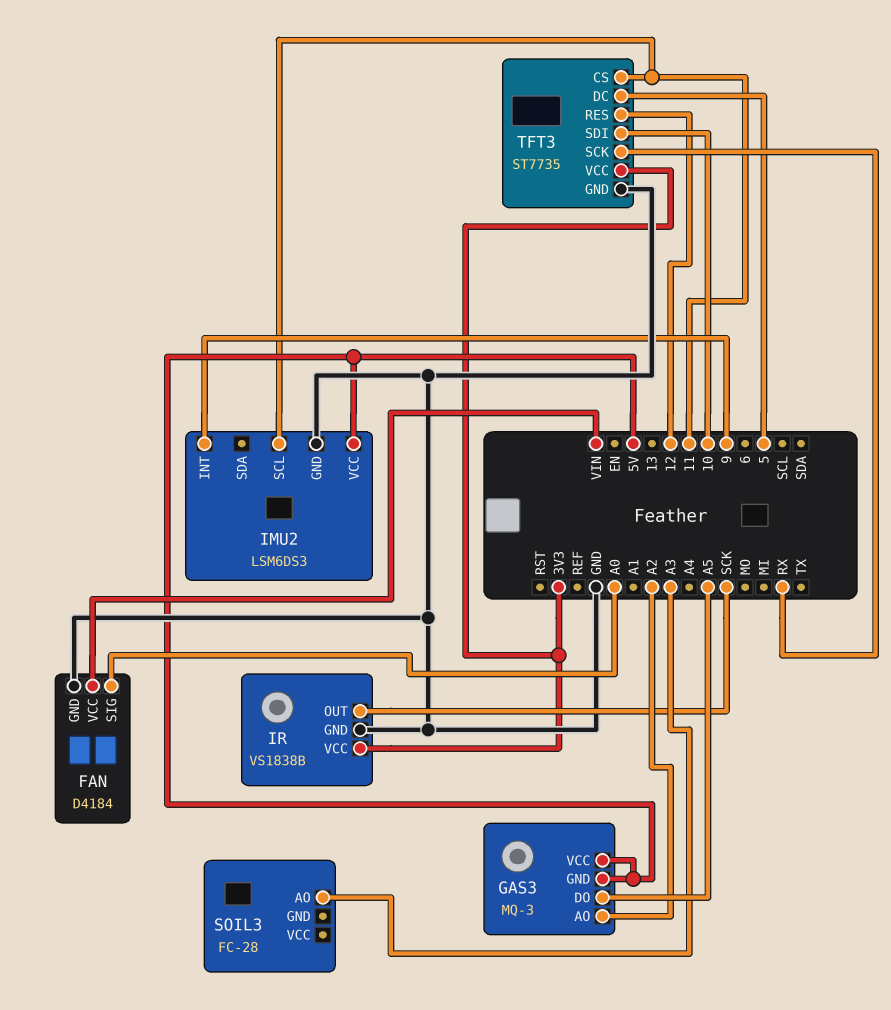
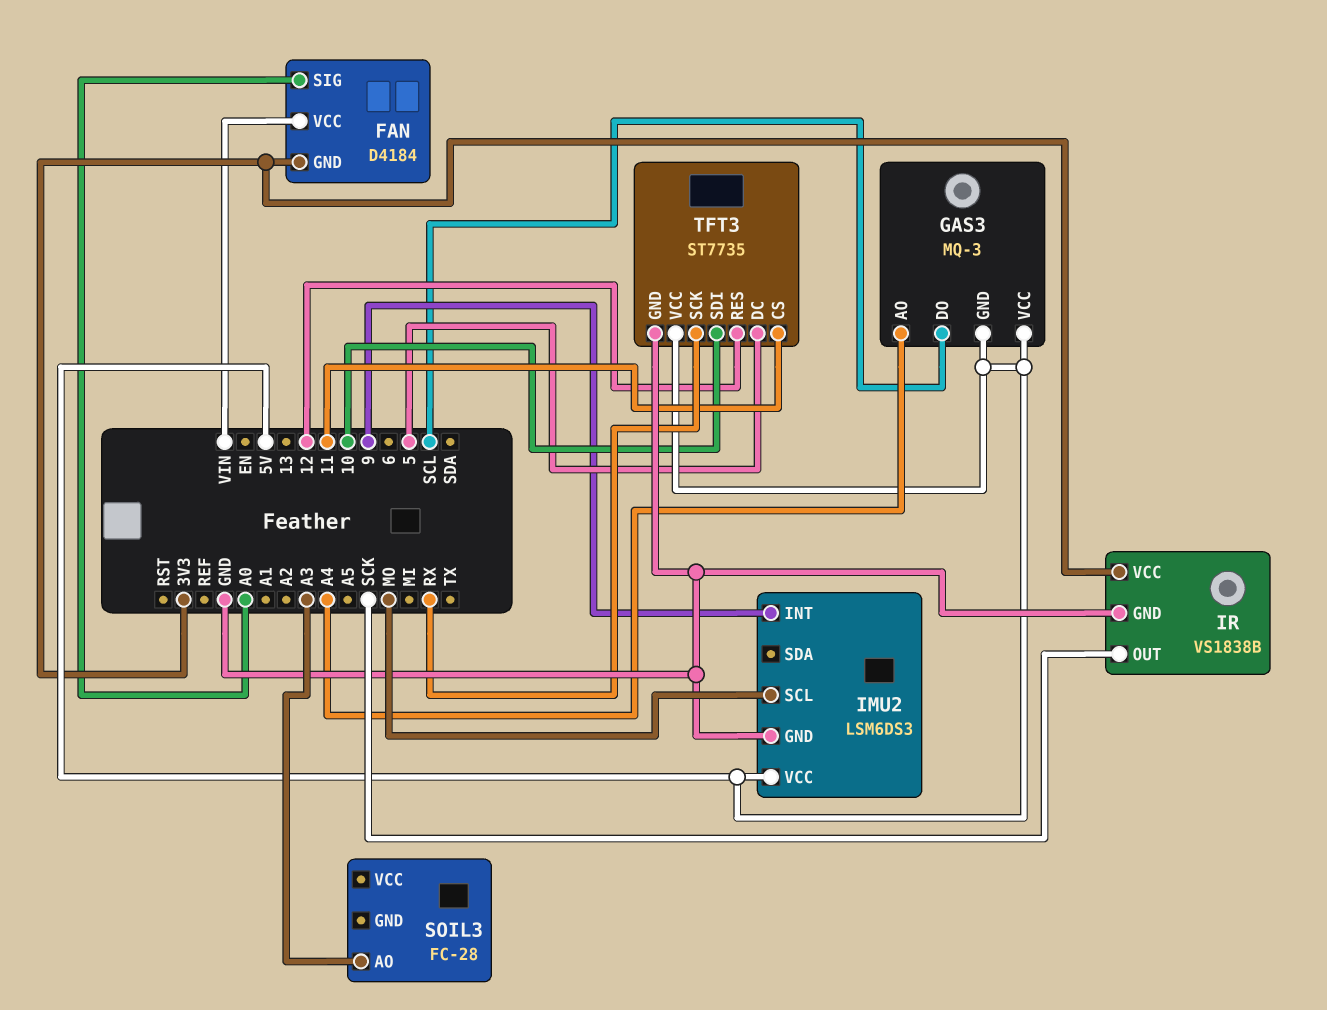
FAN pin GND: GND -> 3V3
GAS3 pin AO: A2 -> A4
GAS3 pin DO: A5 -> SCL
IMU2 pin SCL: 11 -> MO
TFT3 pin VCC: 3V3 -> 5V

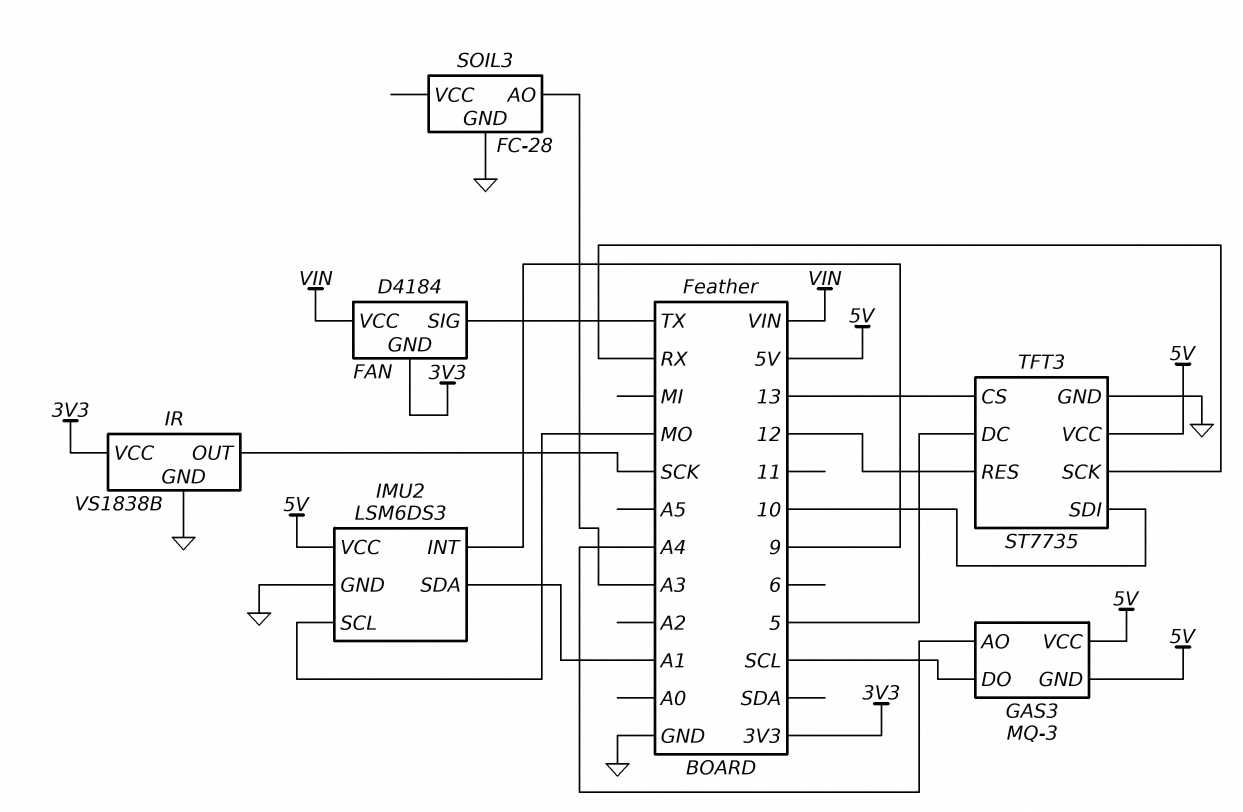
FAN pin SIG: A0 -> TX
IMU2 pin SDA: none -> A1
SOIL3 pin GND: none -> GND
TFT3 pin CS: 11 -> 13

